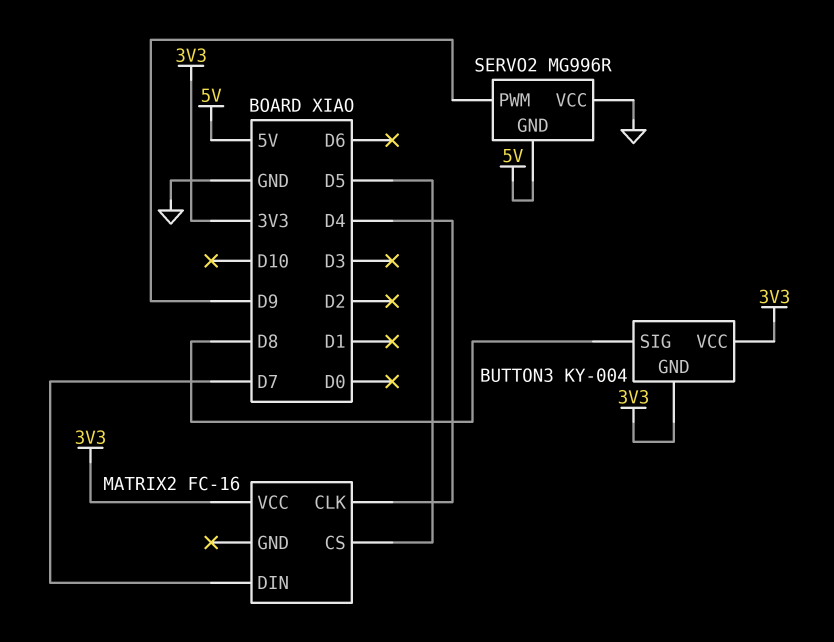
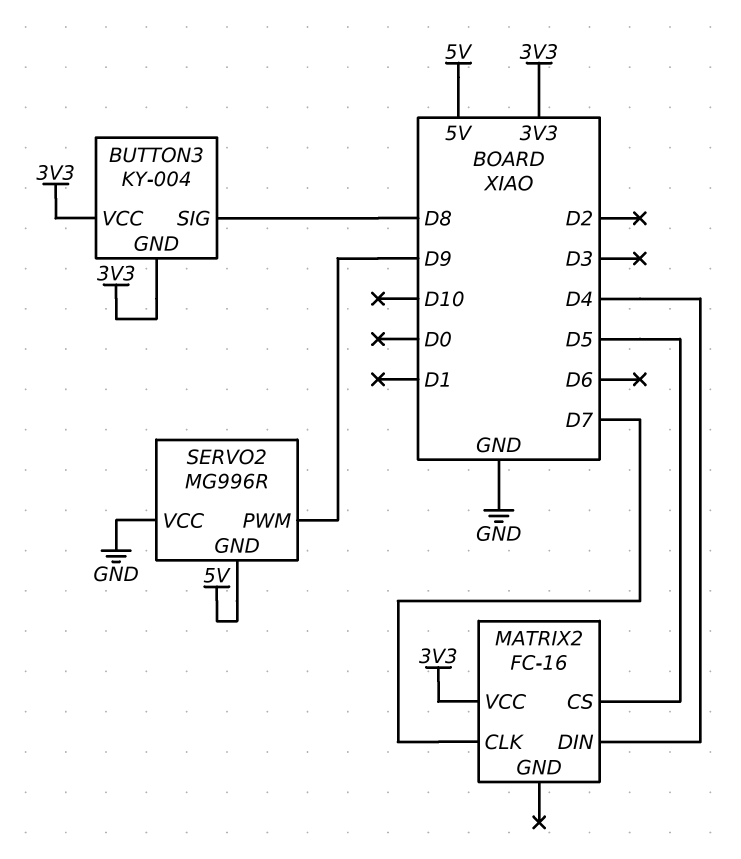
MATRIX2 pin CLK: D4 -> D7
MATRIX2 pin DIN: D7 -> D4

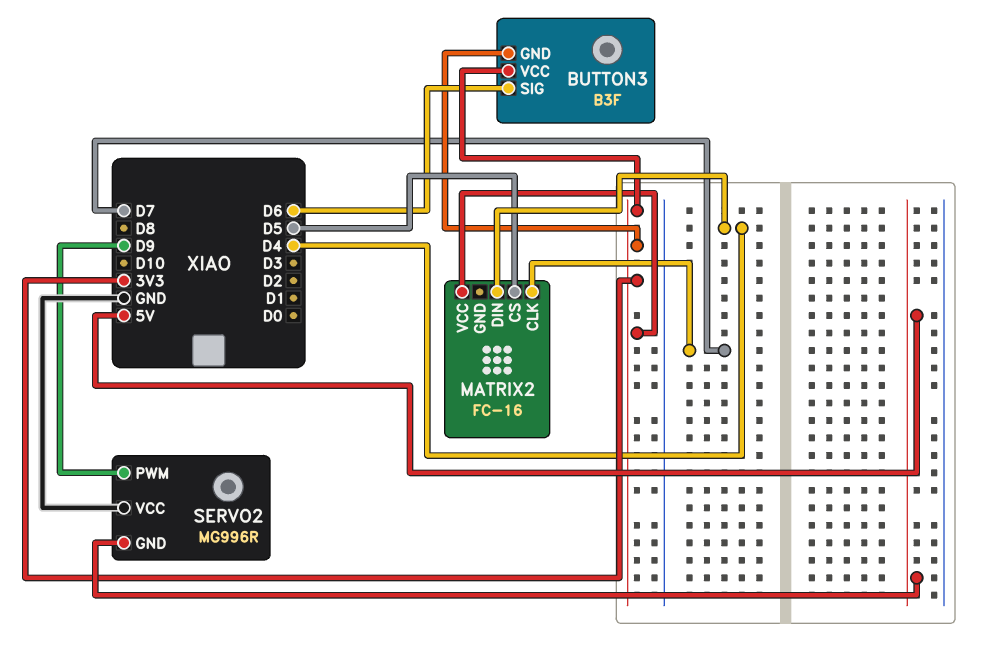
BUTTON3: KY-004 -> B3F
BUTTON3 pin SIG: D8 -> D6

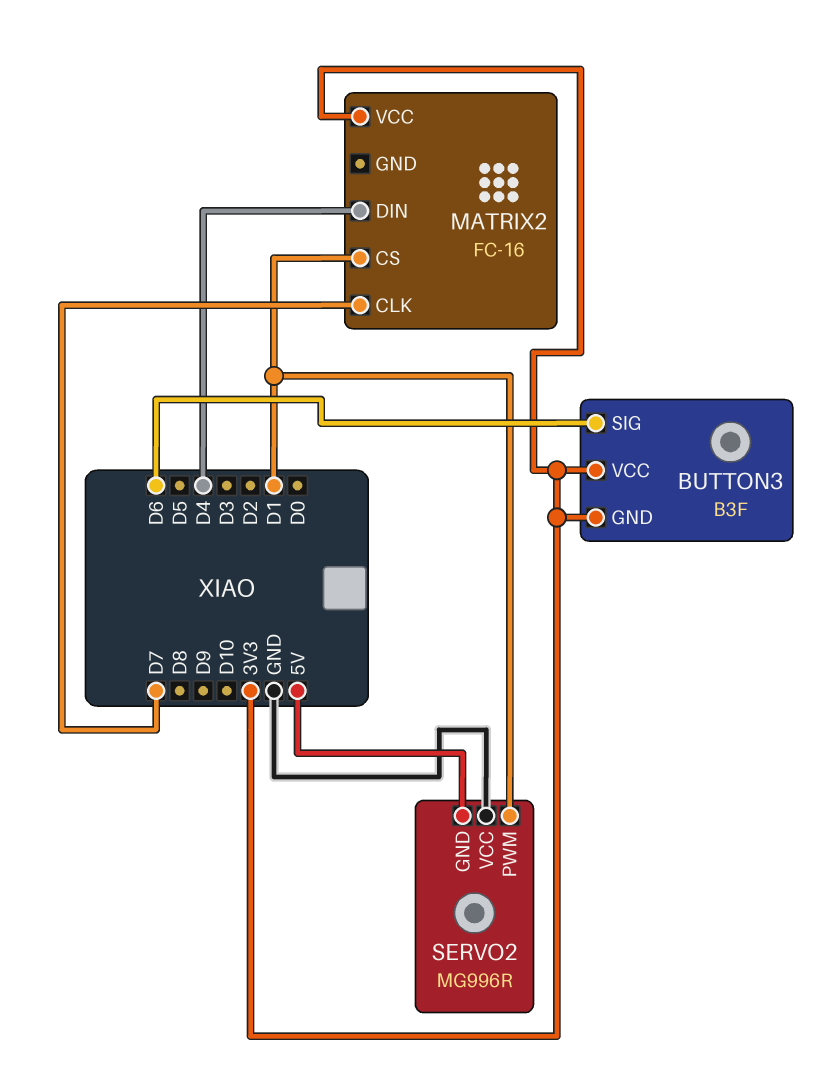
MATRIX2 pin CS: D5 -> D1
SERVO2 pin PWM: D9 -> D1

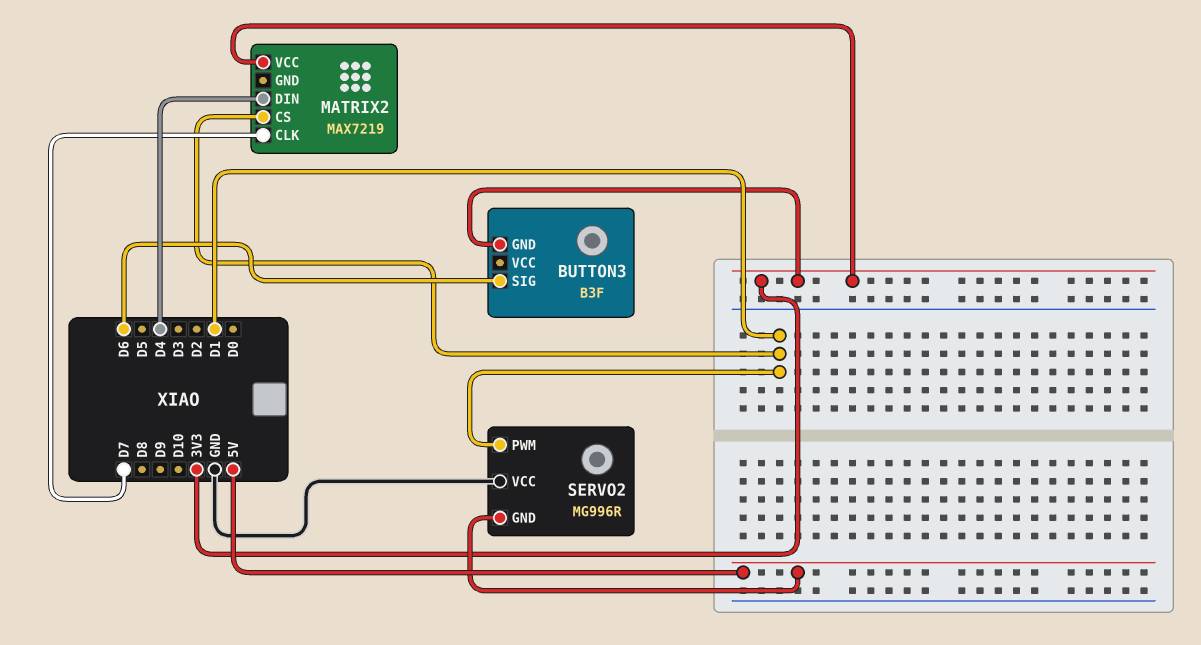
BUTTON3 pin VCC: 3V3 -> none
MATRIX2: FC-16 -> MAX7219

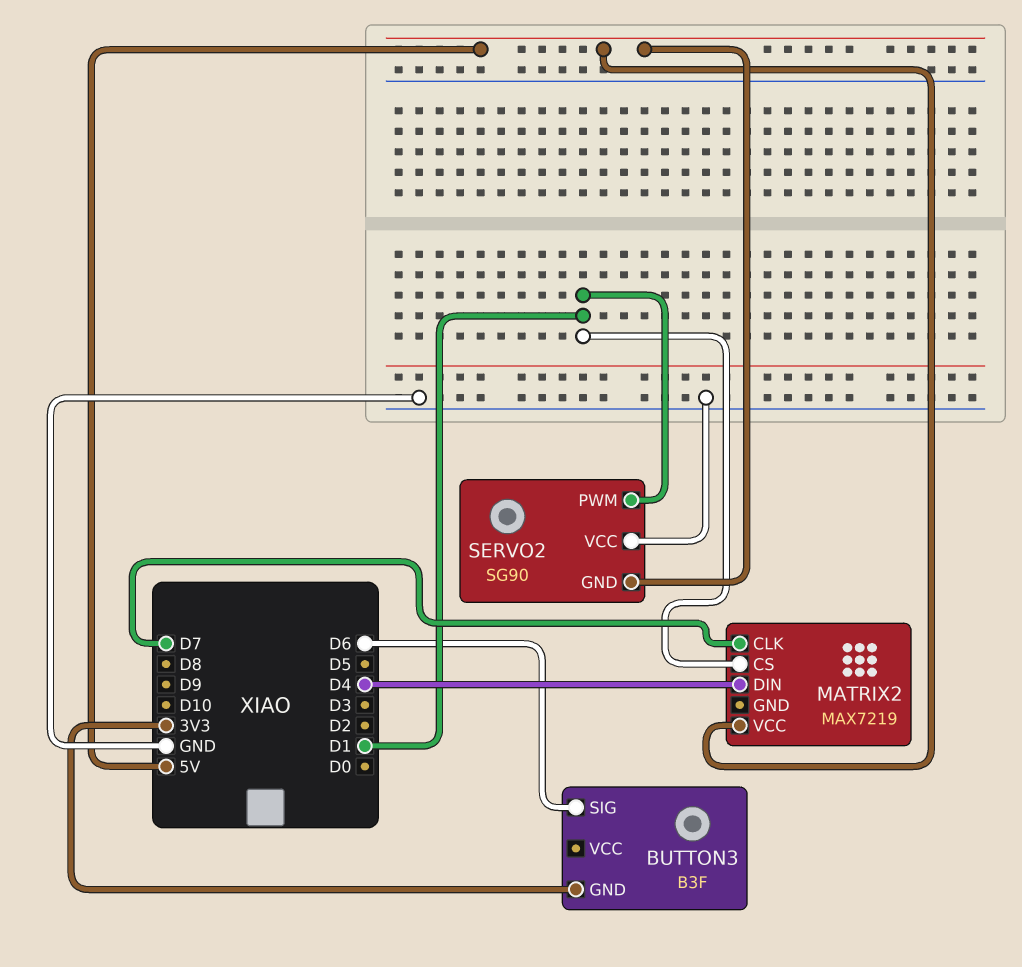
MATRIX2 pin VCC: 3V3 -> 5V
SERVO2: MG996R -> SG90

